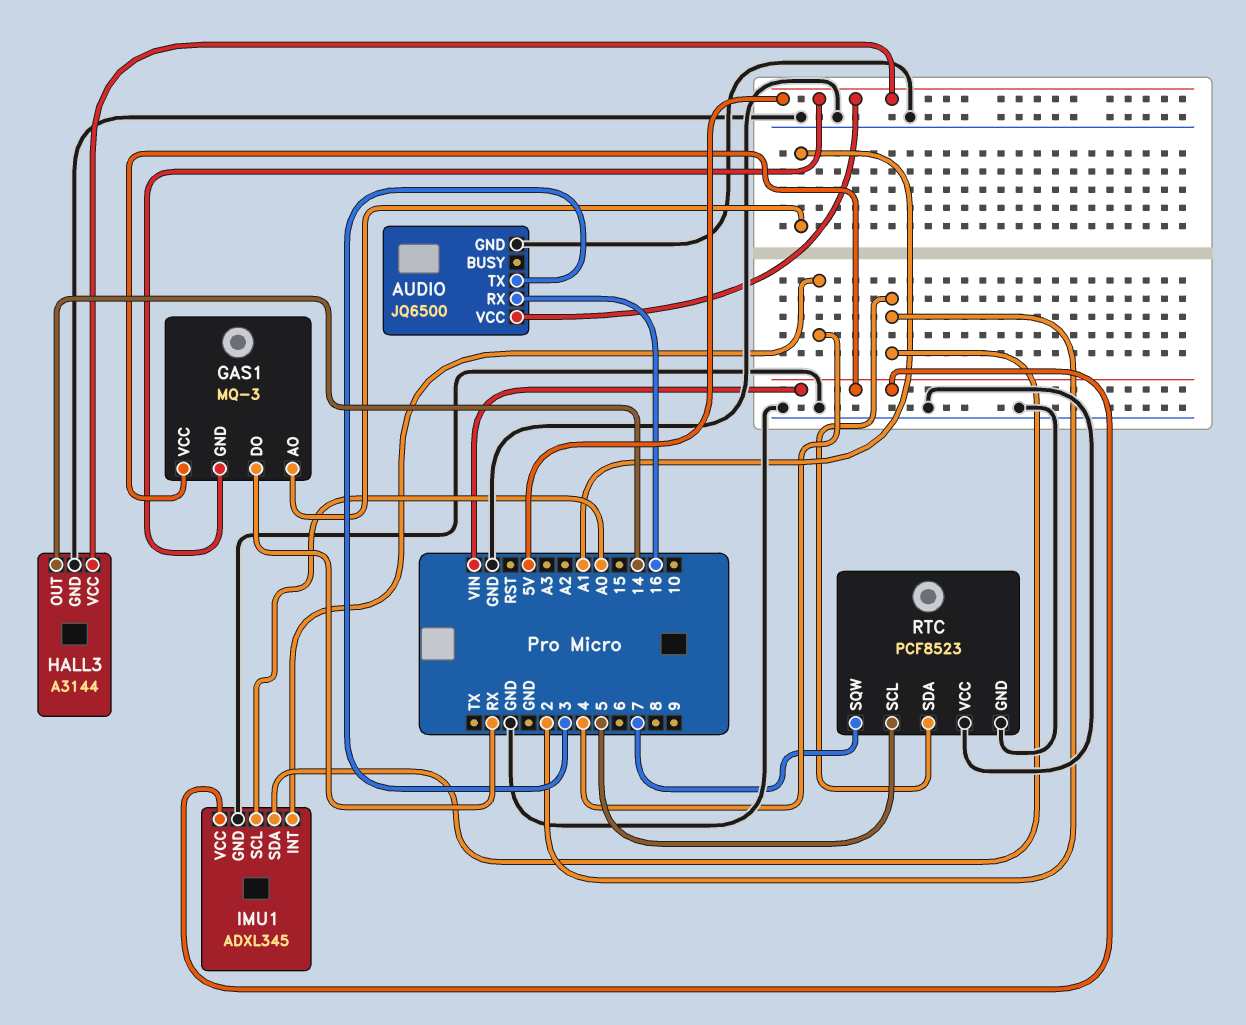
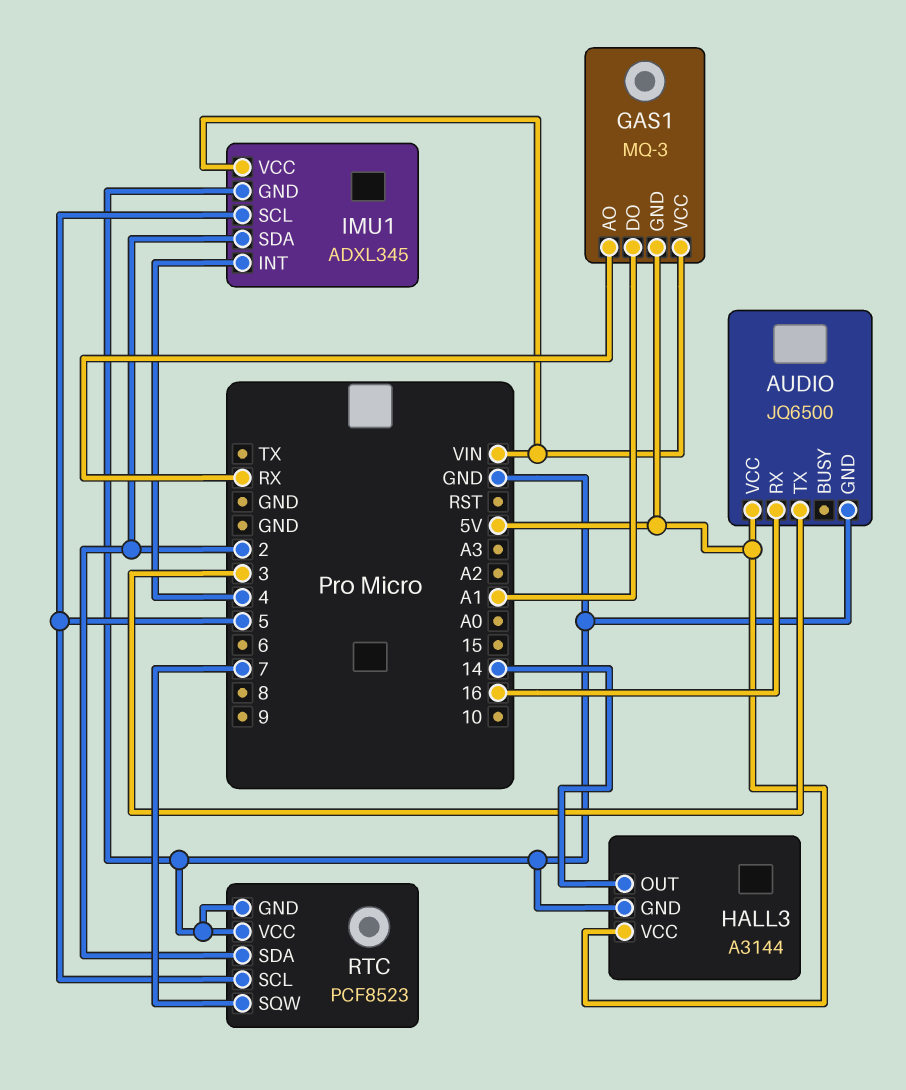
GAS1 pin AO: A1 -> RX
GAS1 pin DO: RX -> A1
IMU1 pin SCL: A0 -> 5

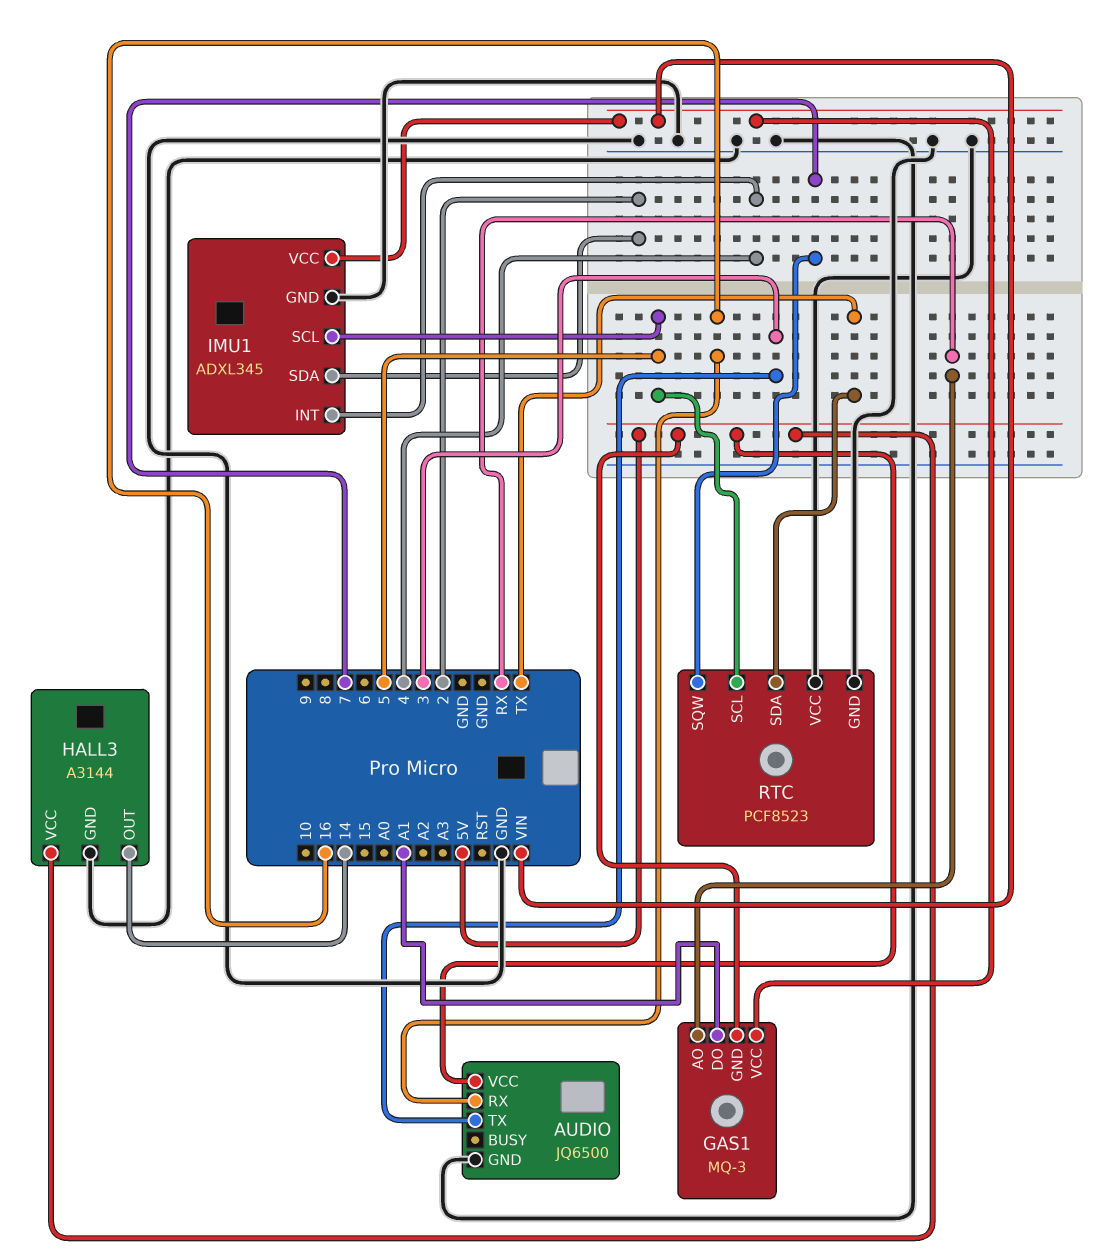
RTC pin SDA: 2 -> TX

